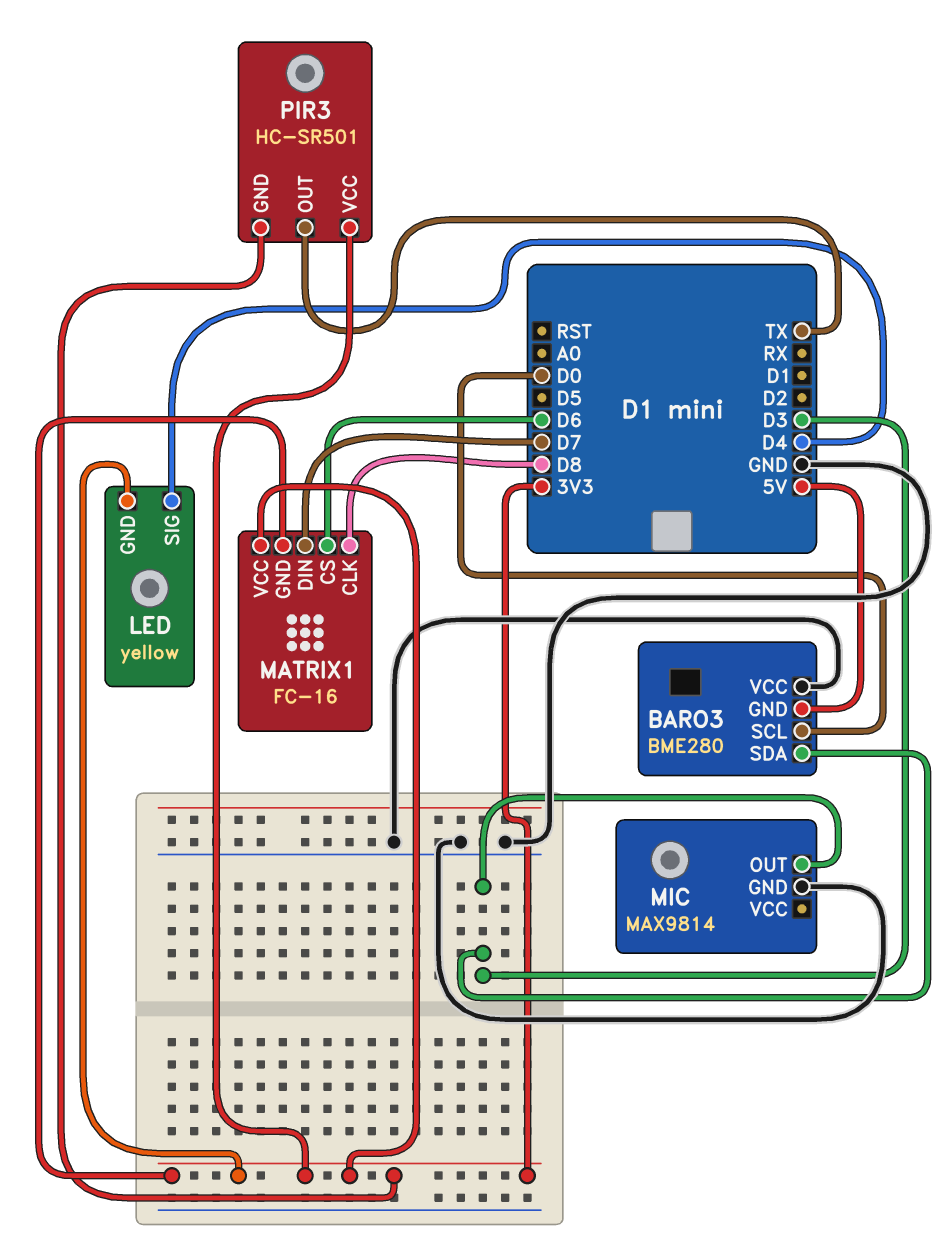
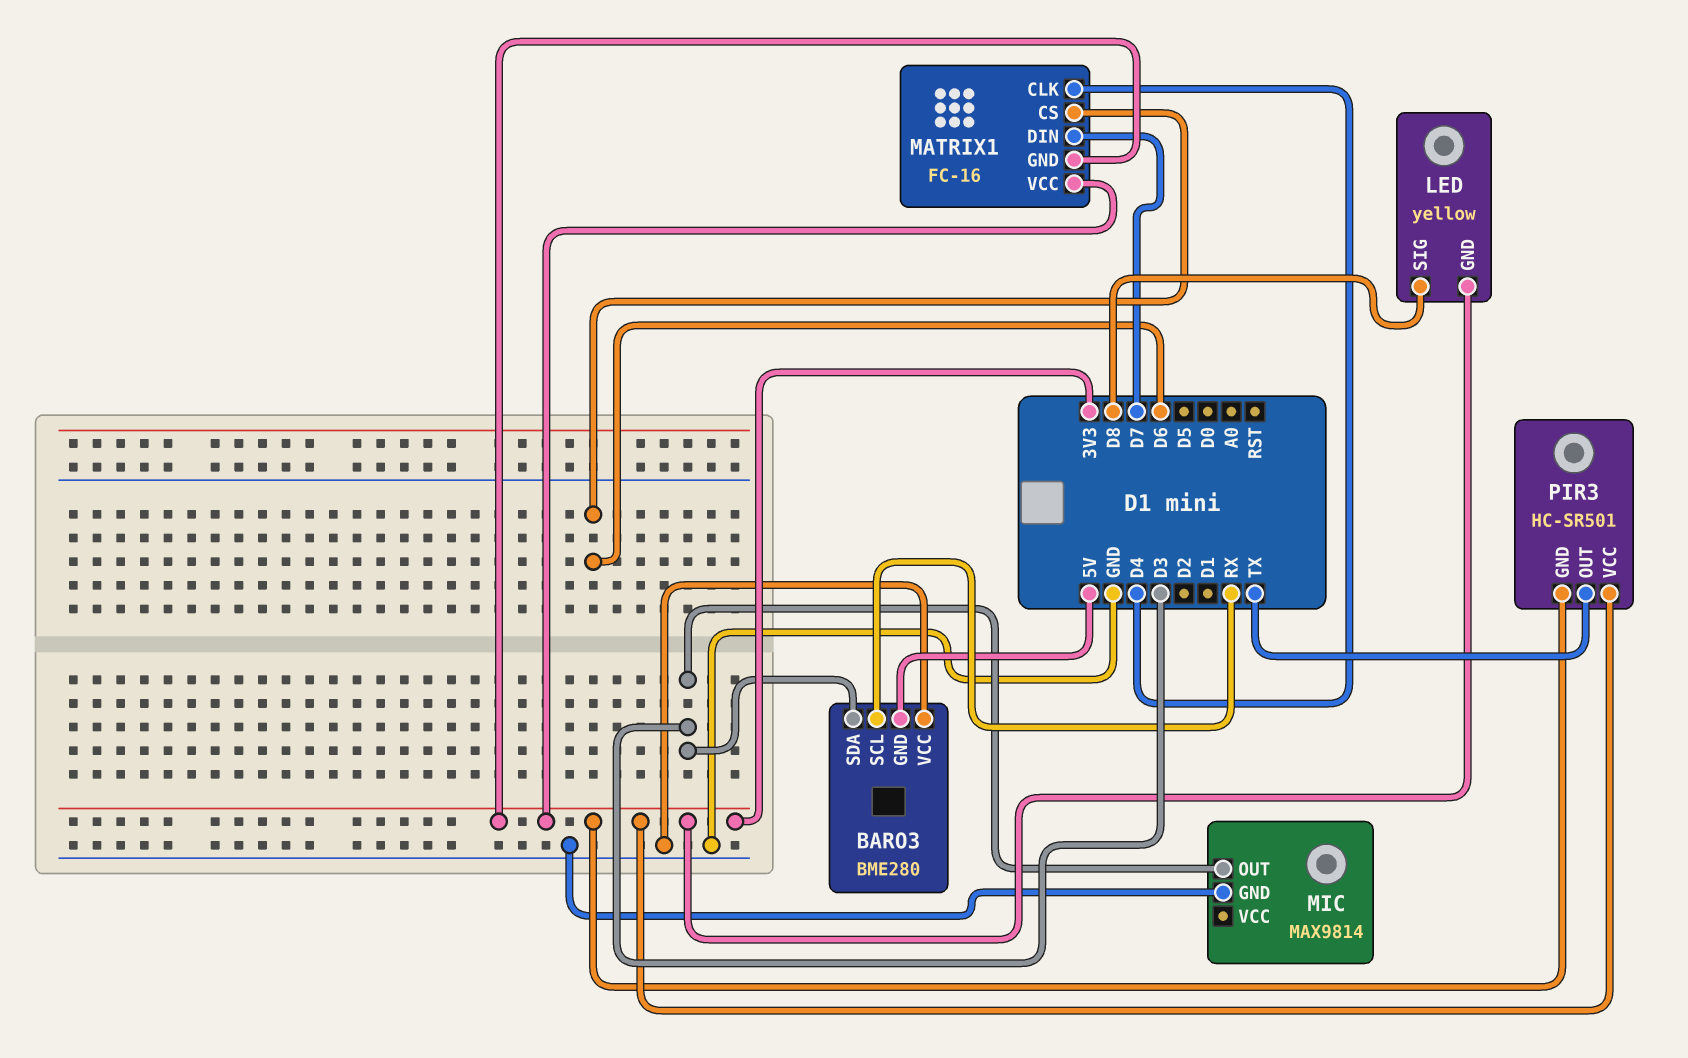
BARO3 pin SCL: D0 -> RX
LED pin SIG: D4 -> D8
MATRIX1 pin CLK: D8 -> D4

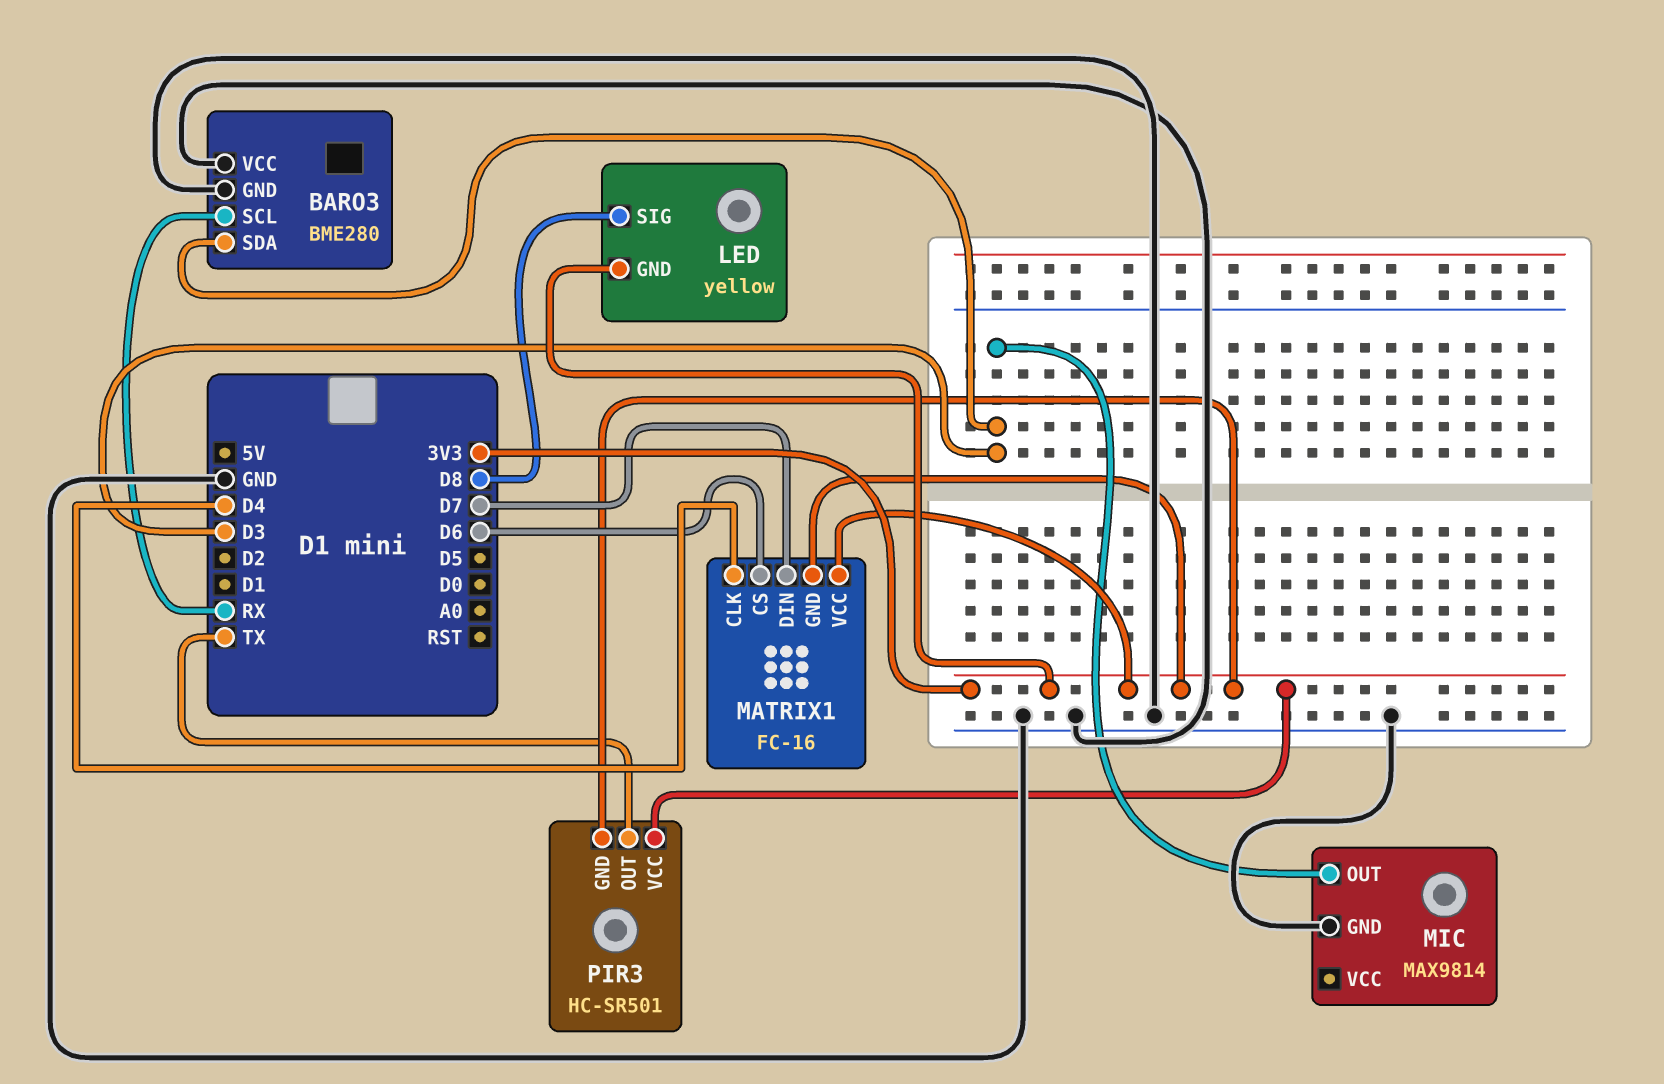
BARO3 pin GND: 5V -> GND

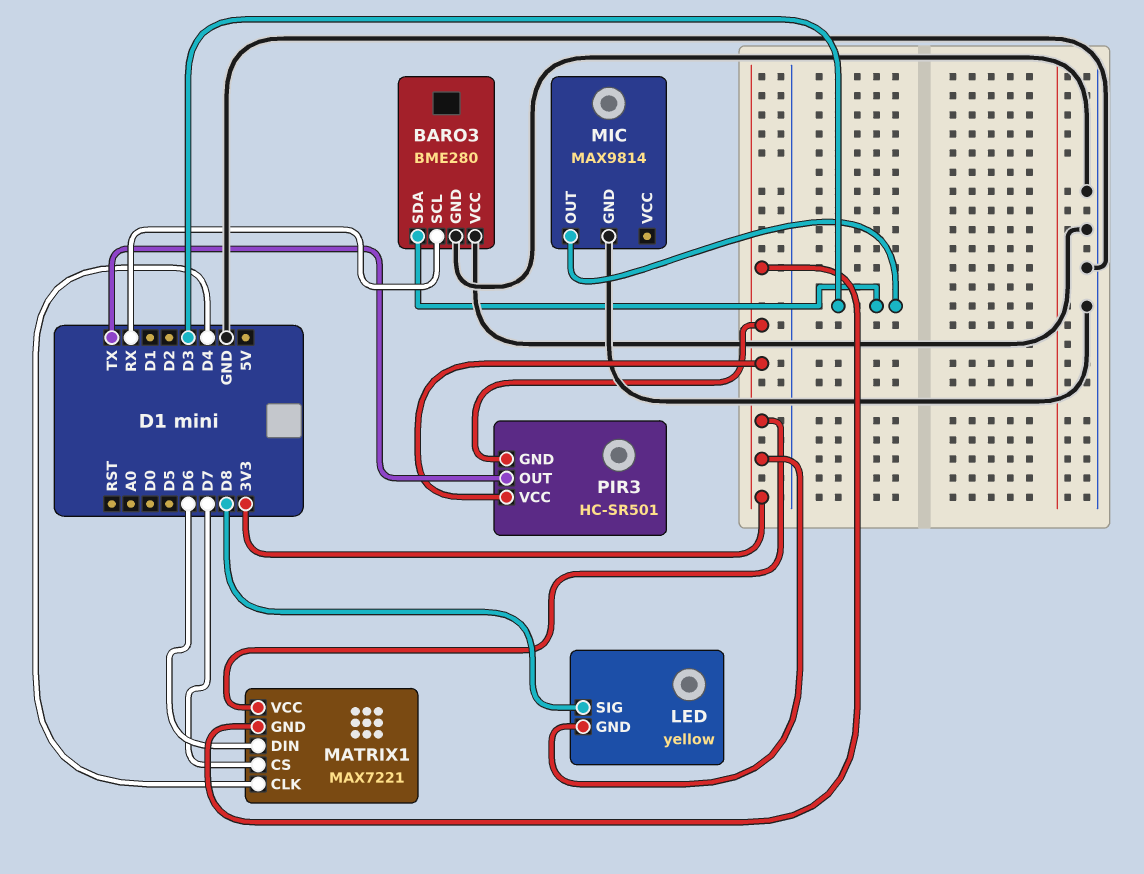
MATRIX1: FC-16 -> MAX7221
MATRIX1 pin CS: D6 -> D7
MATRIX1 pin DIN: D7 -> D6

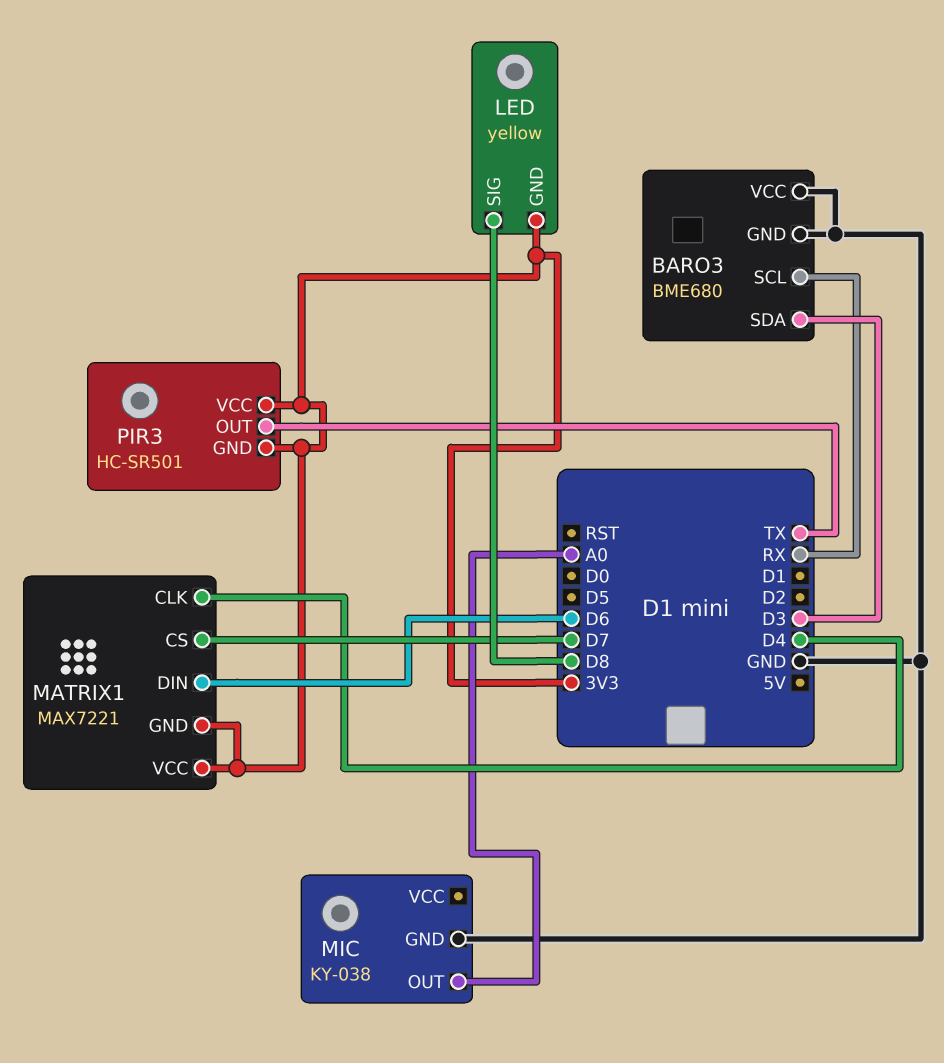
BARO3: BME280 -> BME680
MIC: MAX9814 -> KY-038
MIC pin OUT: D3 -> A0

